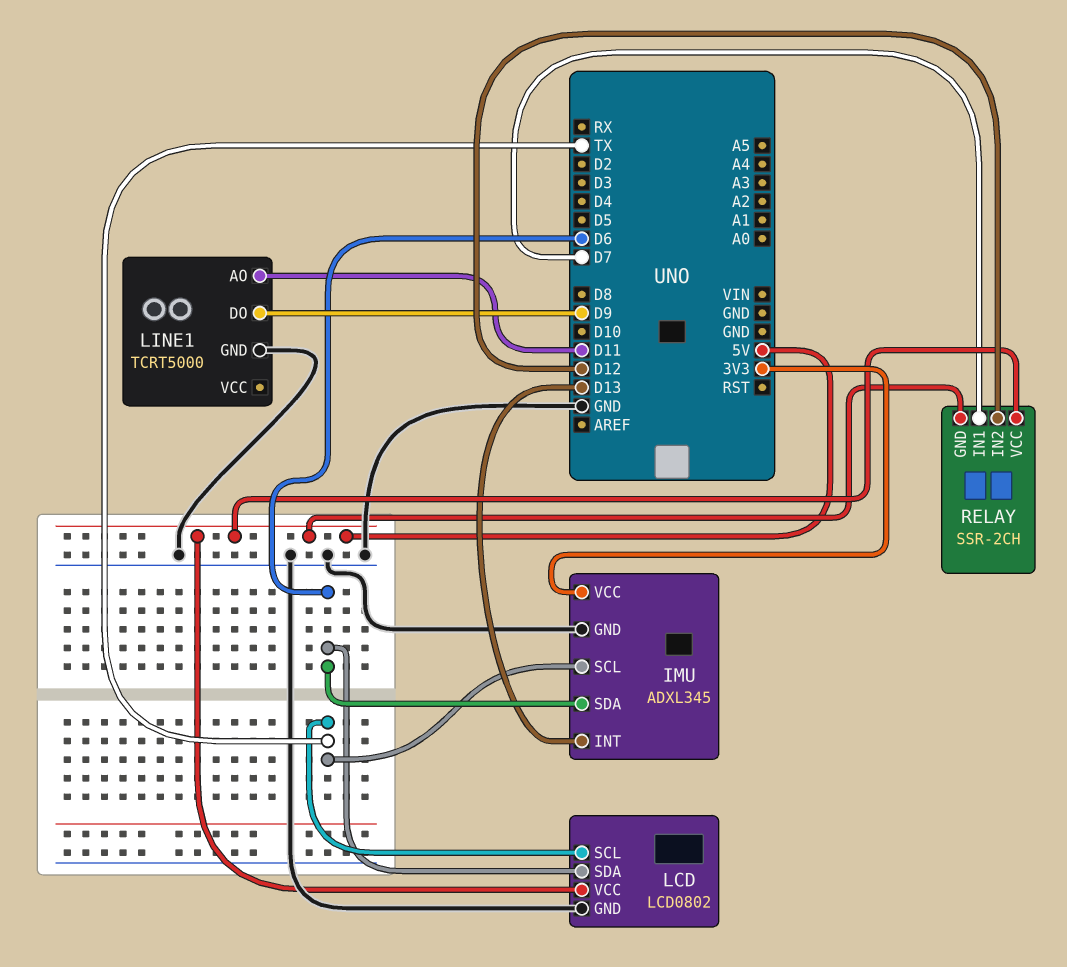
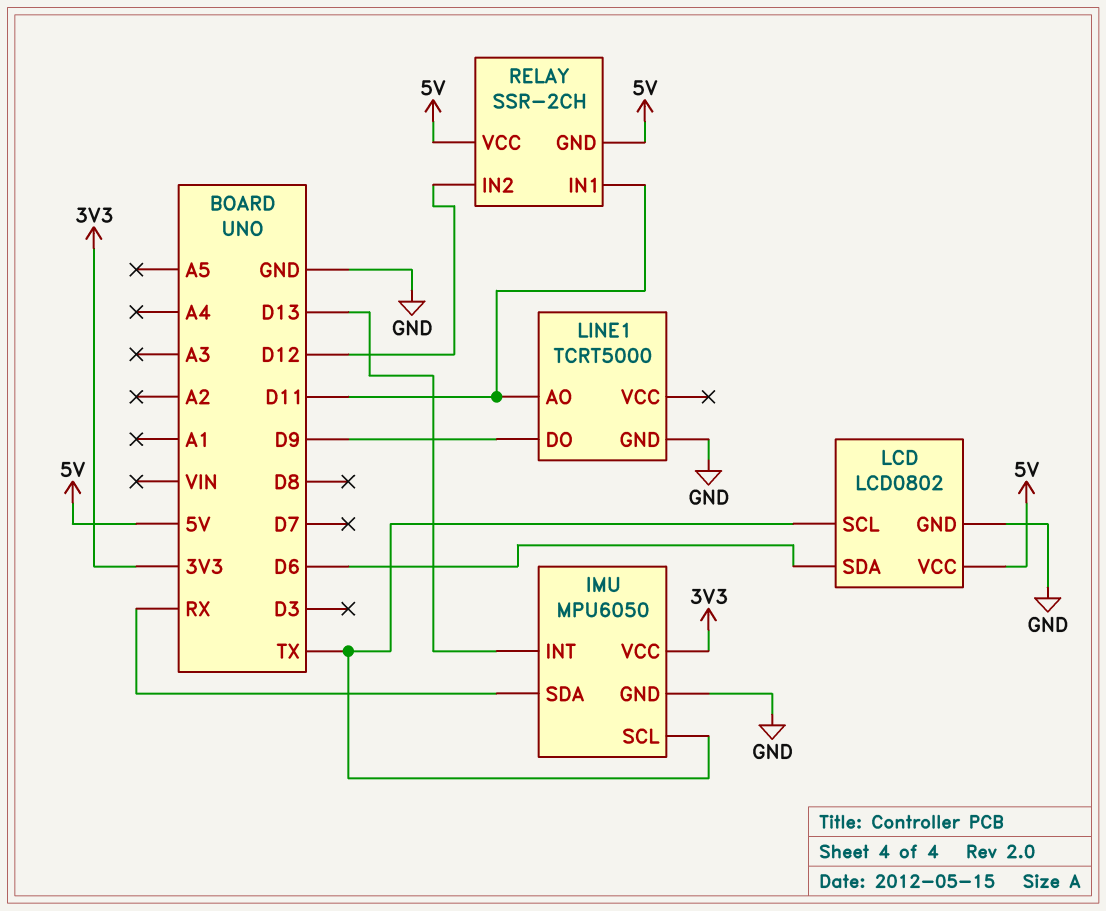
IMU: ADXL345 -> MPU6050
IMU pin SDA: D6 -> RX
RELAY pin IN1: D7 -> D11

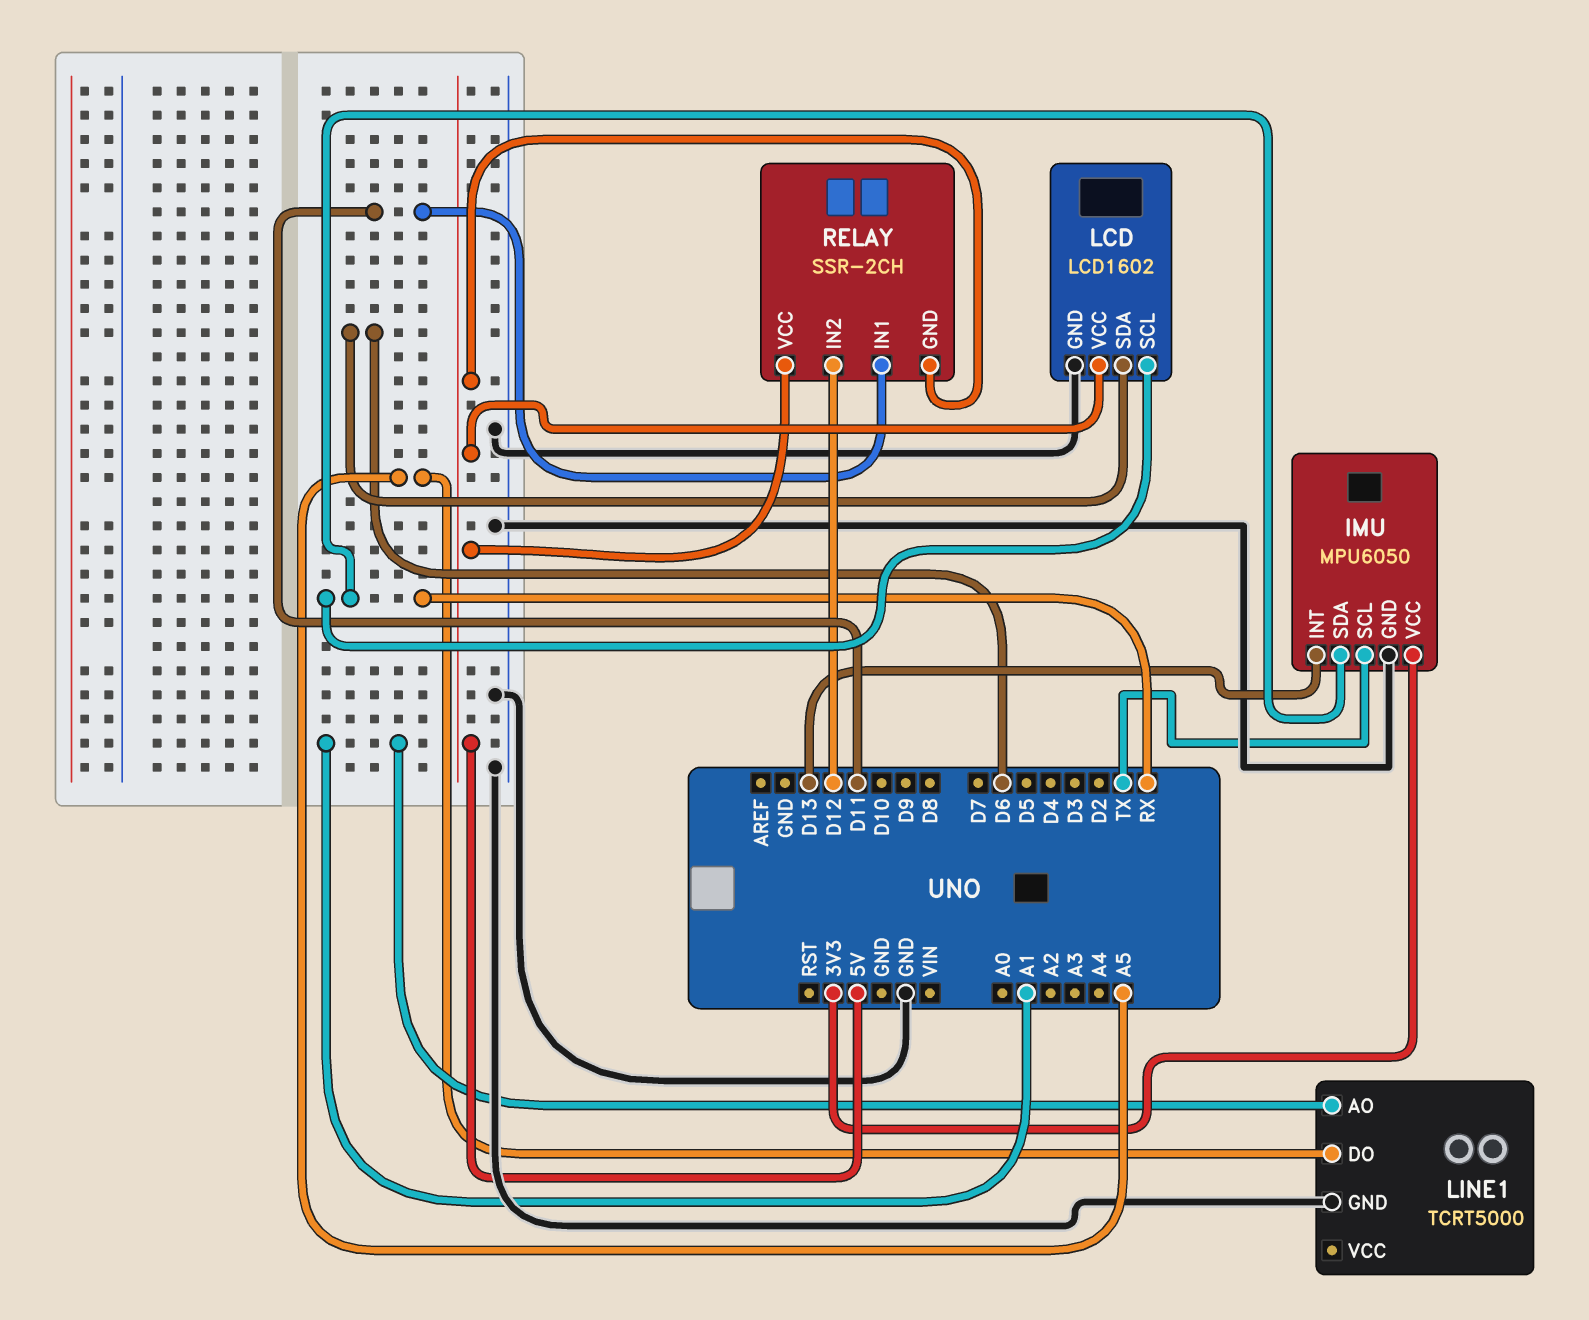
LCD: LCD0802 -> LCD1602
LCD pin SCL: TX -> RX
LINE1 pin AO: D11 -> A1
LINE1 pin DO: D9 -> A5

